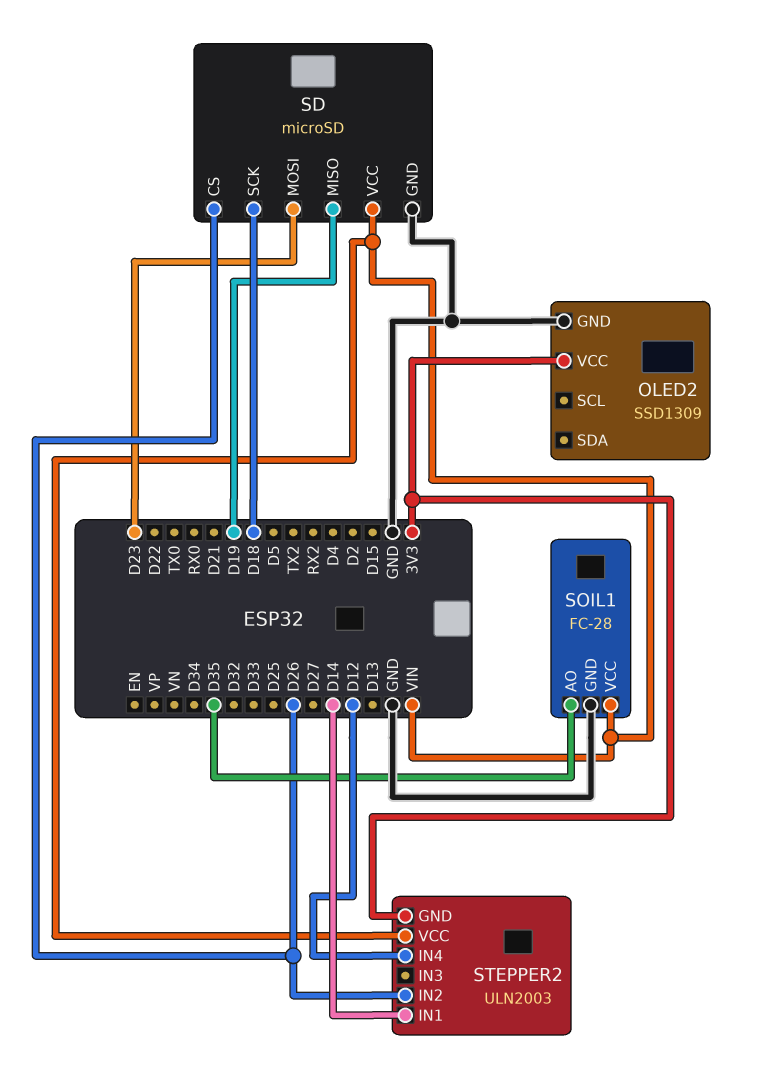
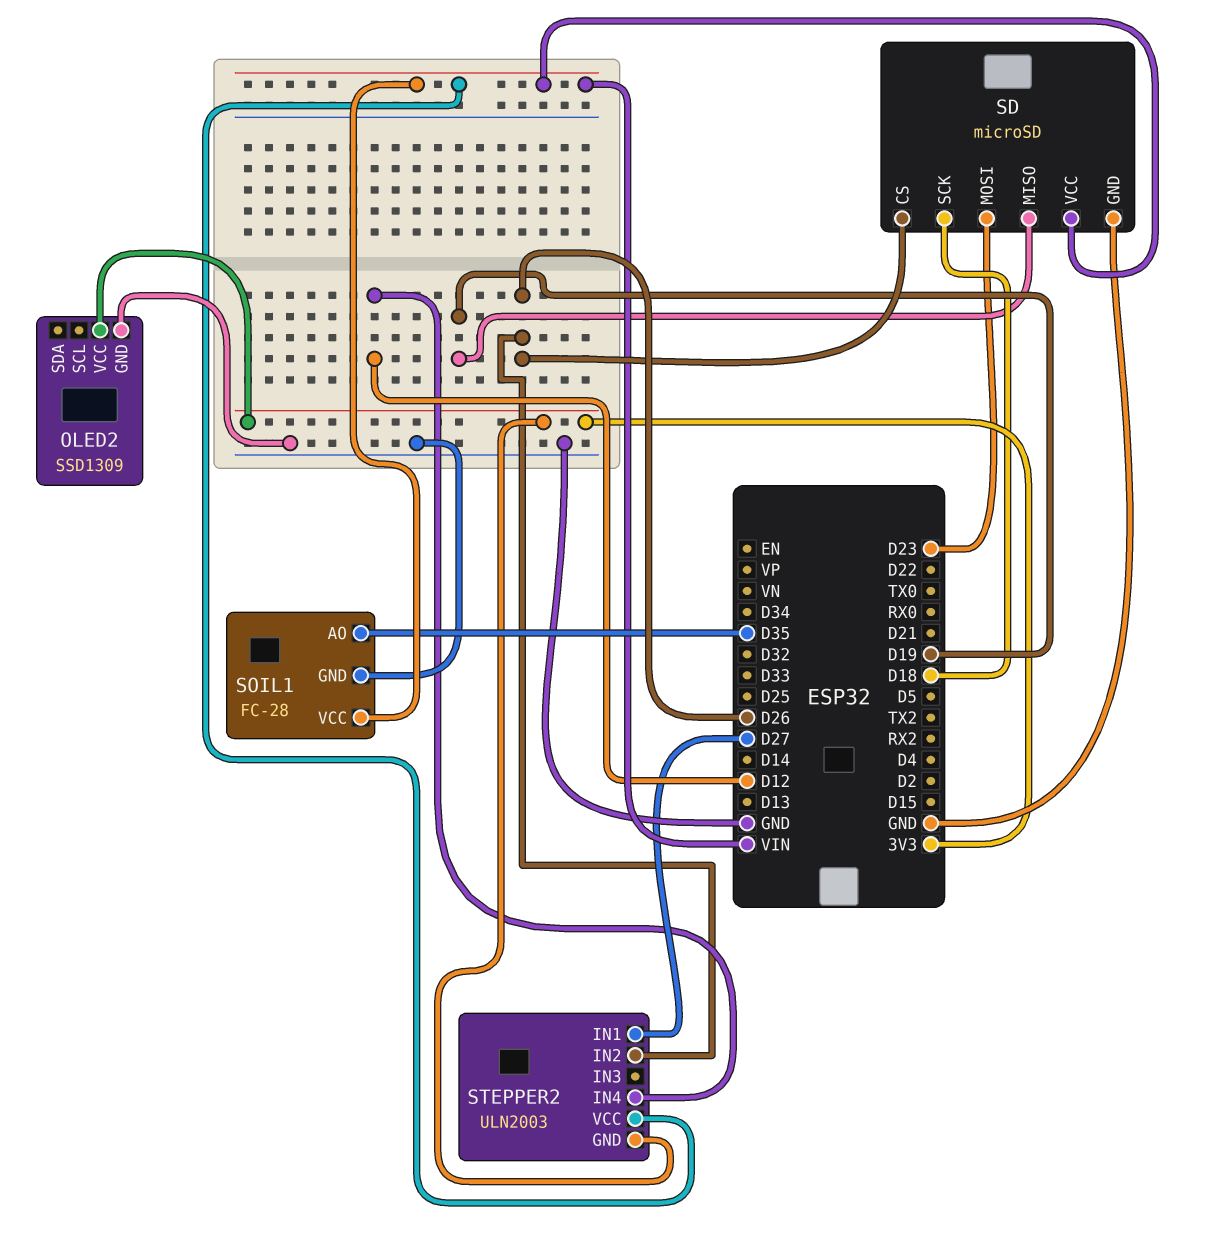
STEPPER2 pin IN1: D14 -> D27

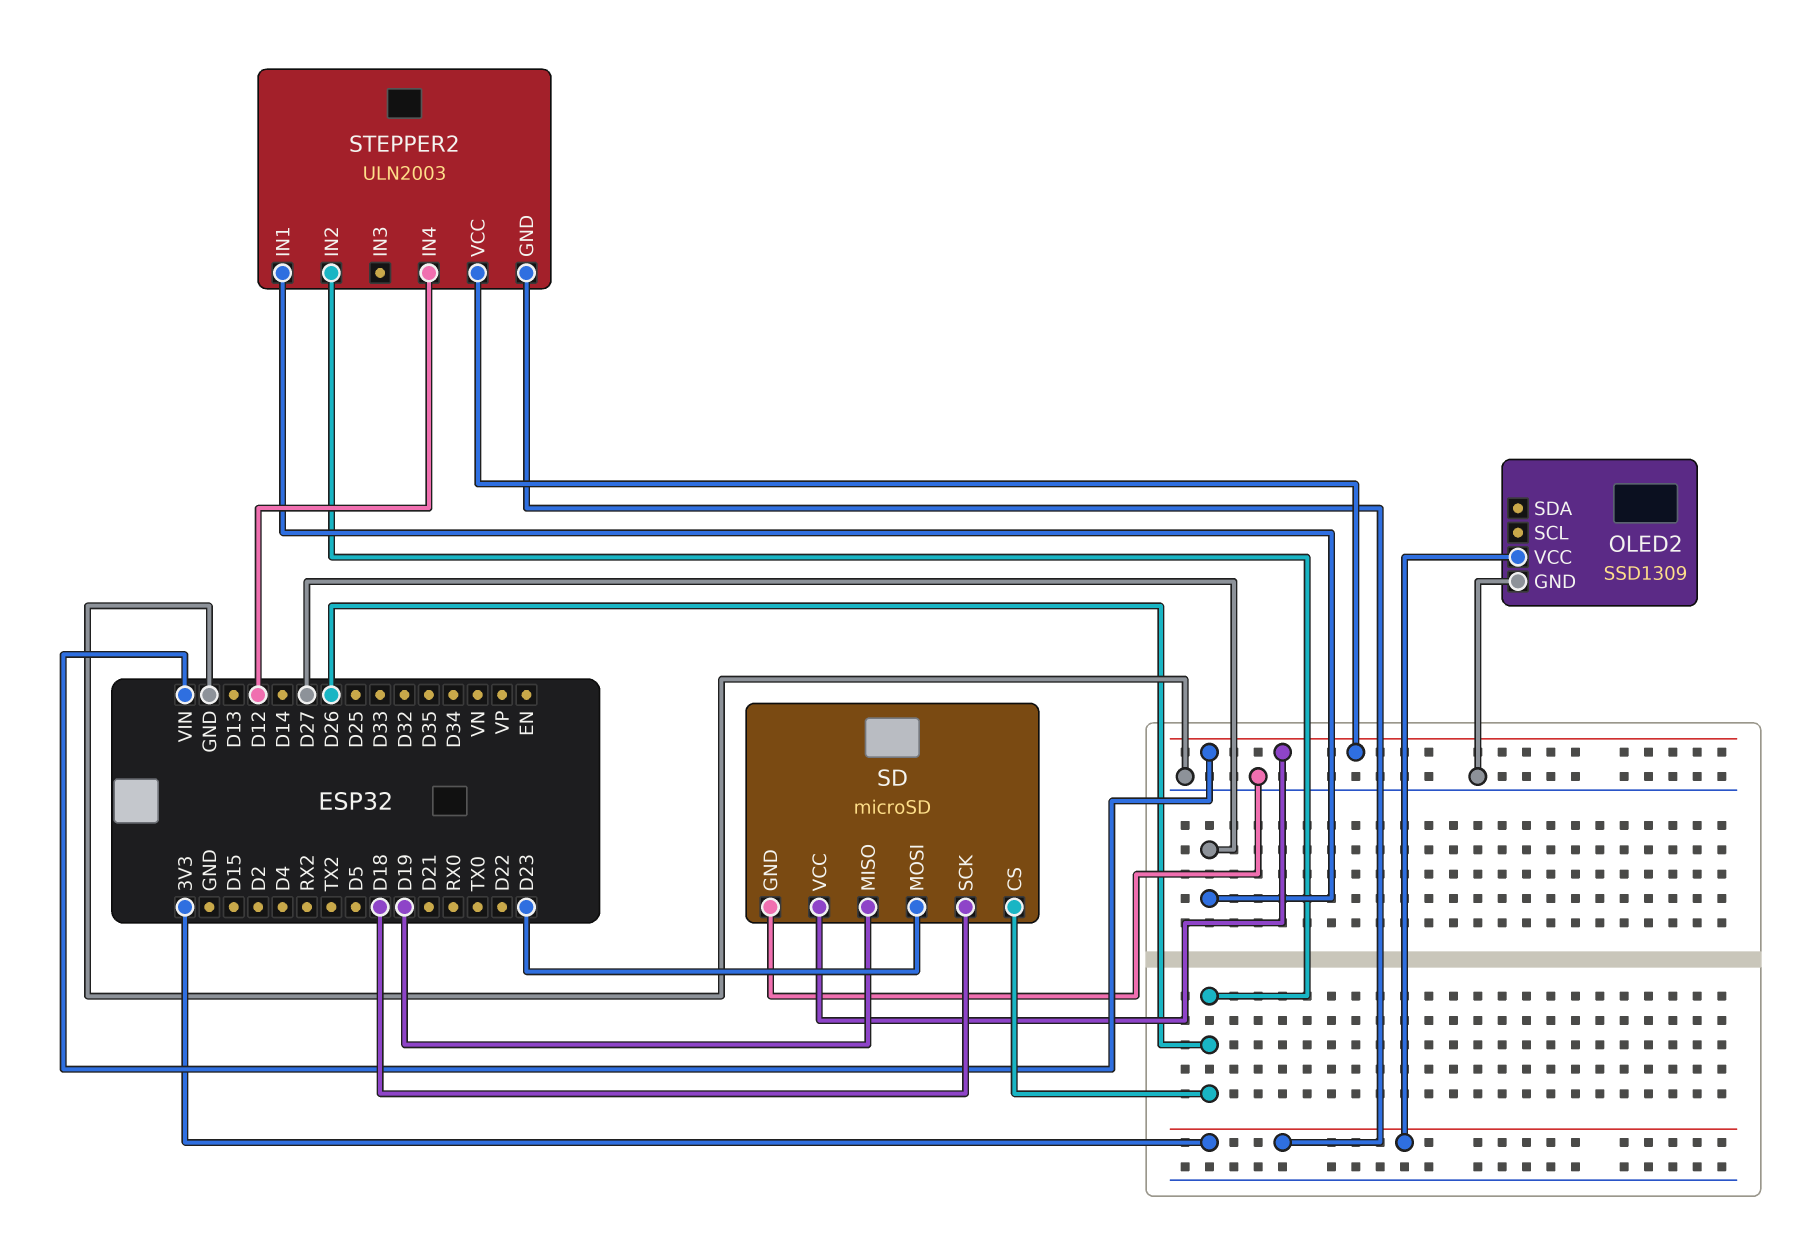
SOIL1: FC-28 -> none
SOIL1 pin AO: D35 -> none
SOIL1 pin GND: GND -> none
SOIL1 pin VCC: VIN -> none

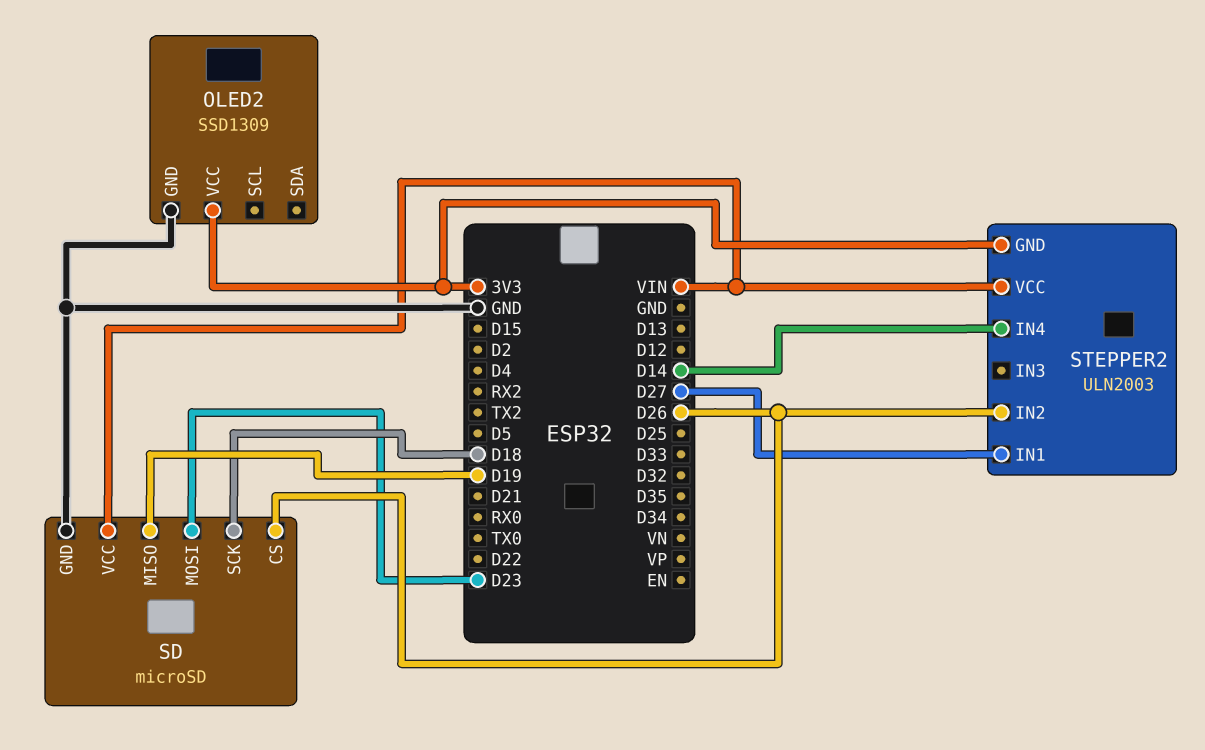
STEPPER2 pin IN4: D12 -> D14

